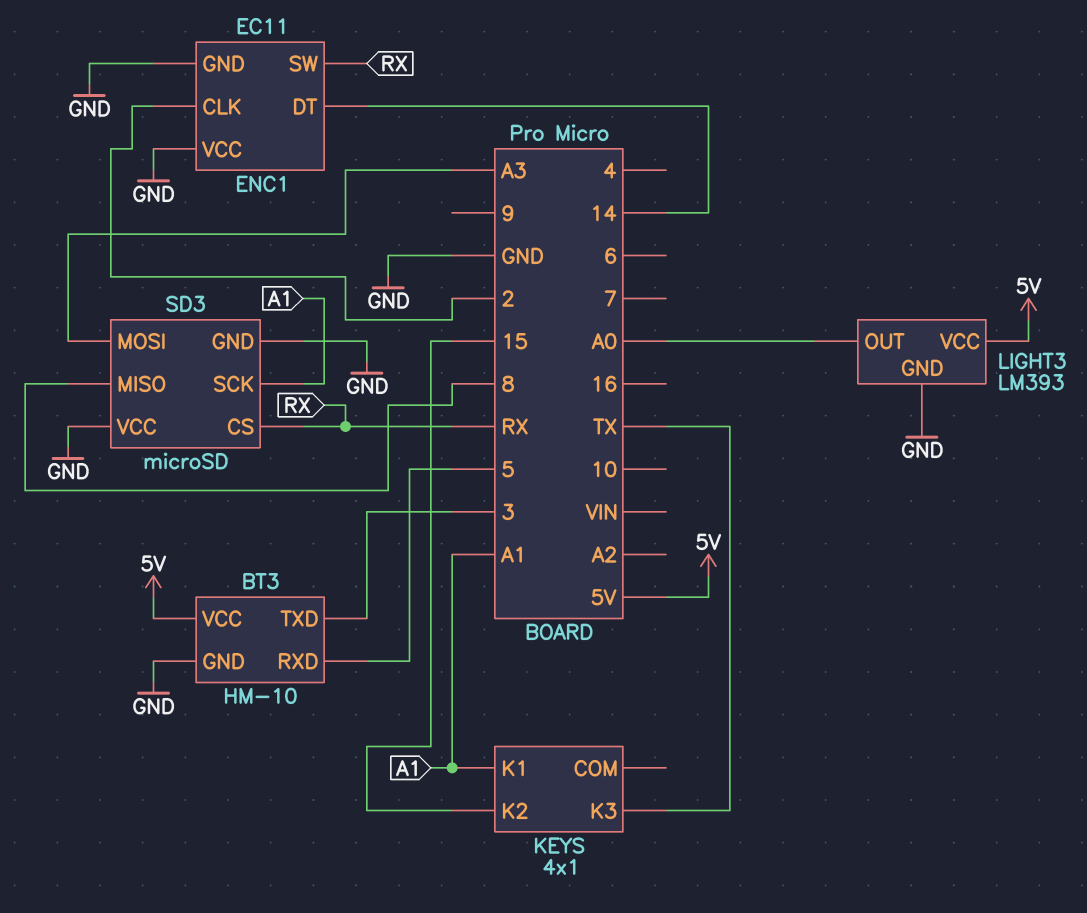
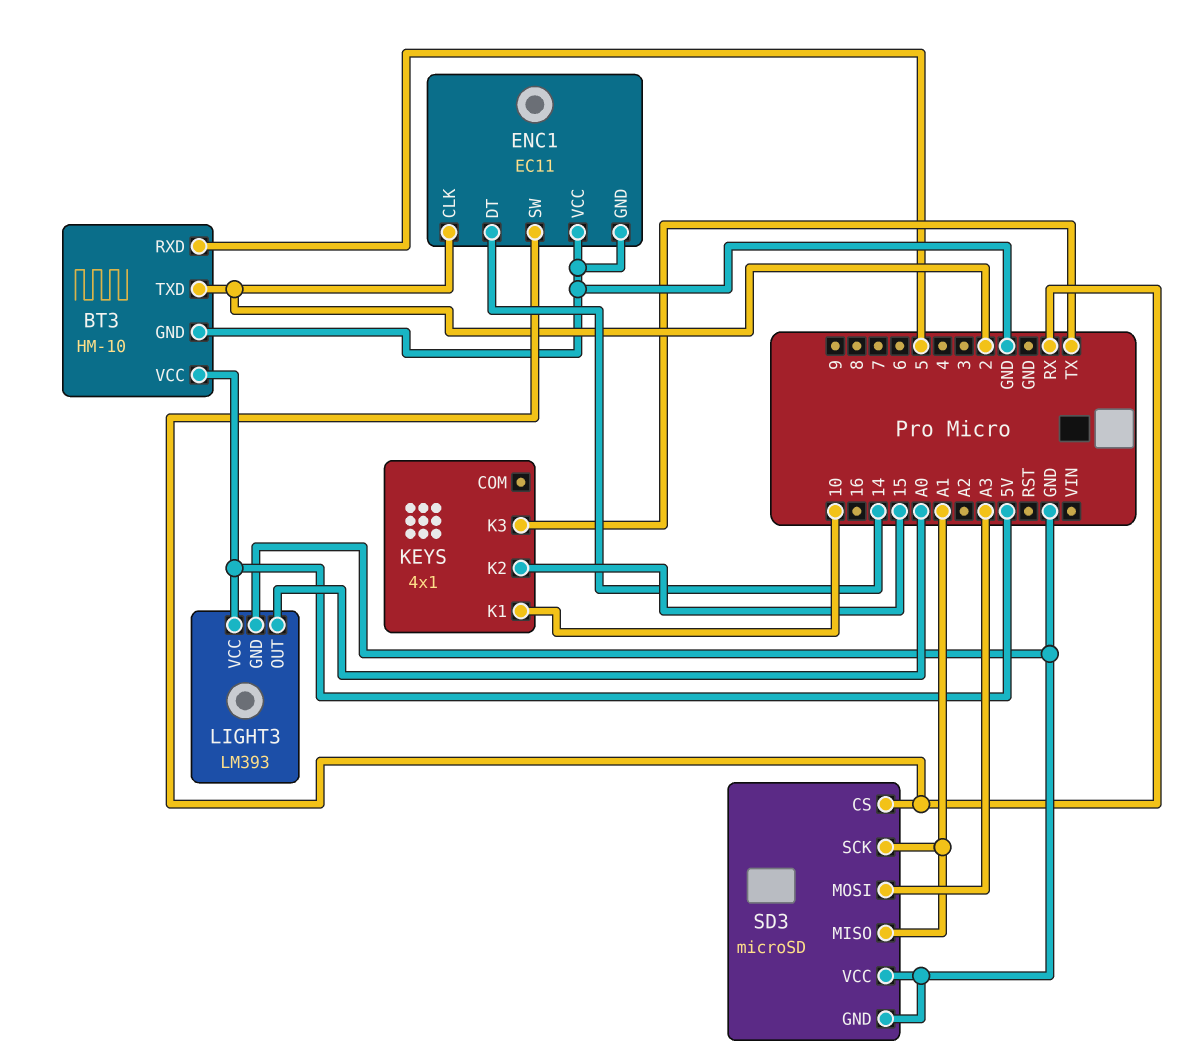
BT3 pin TXD: 3 -> 2
KEYS pin K1: A1 -> 10
SD3 pin MISO: 8 -> A1

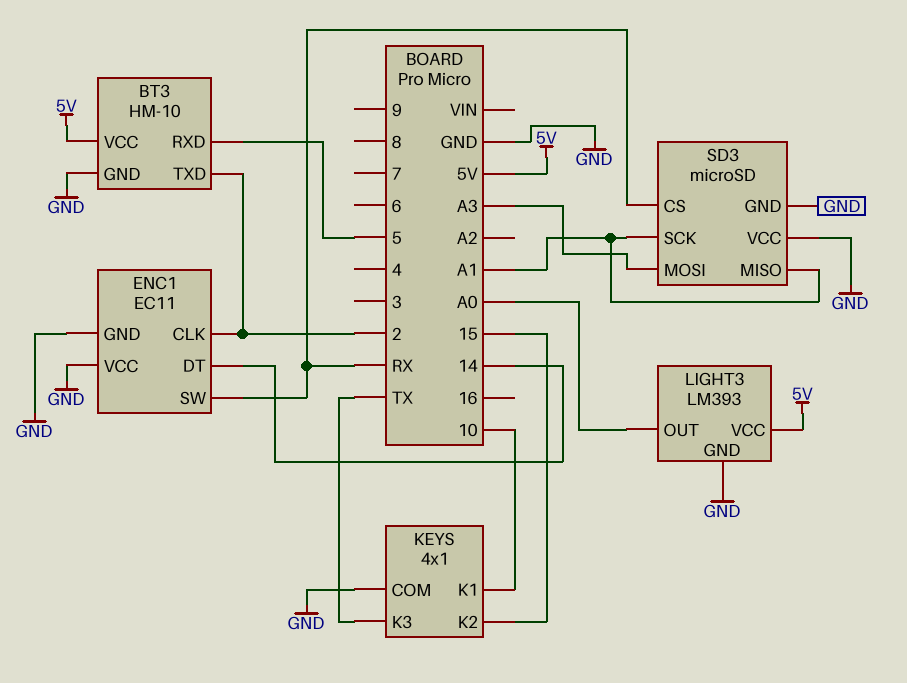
KEYS pin COM: none -> GND

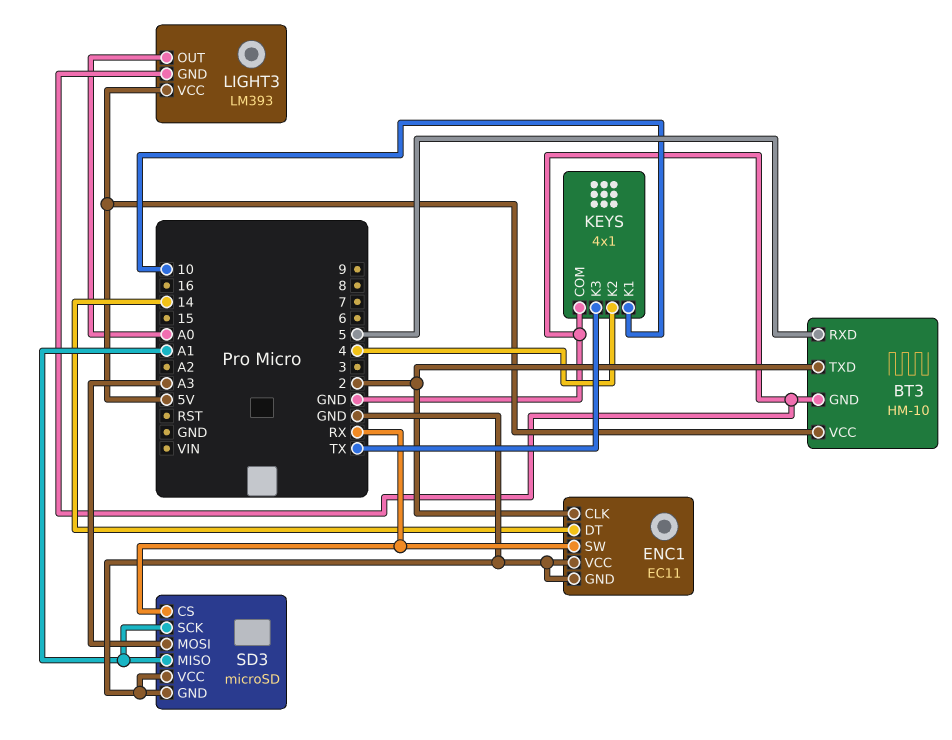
KEYS pin K2: 15 -> 4

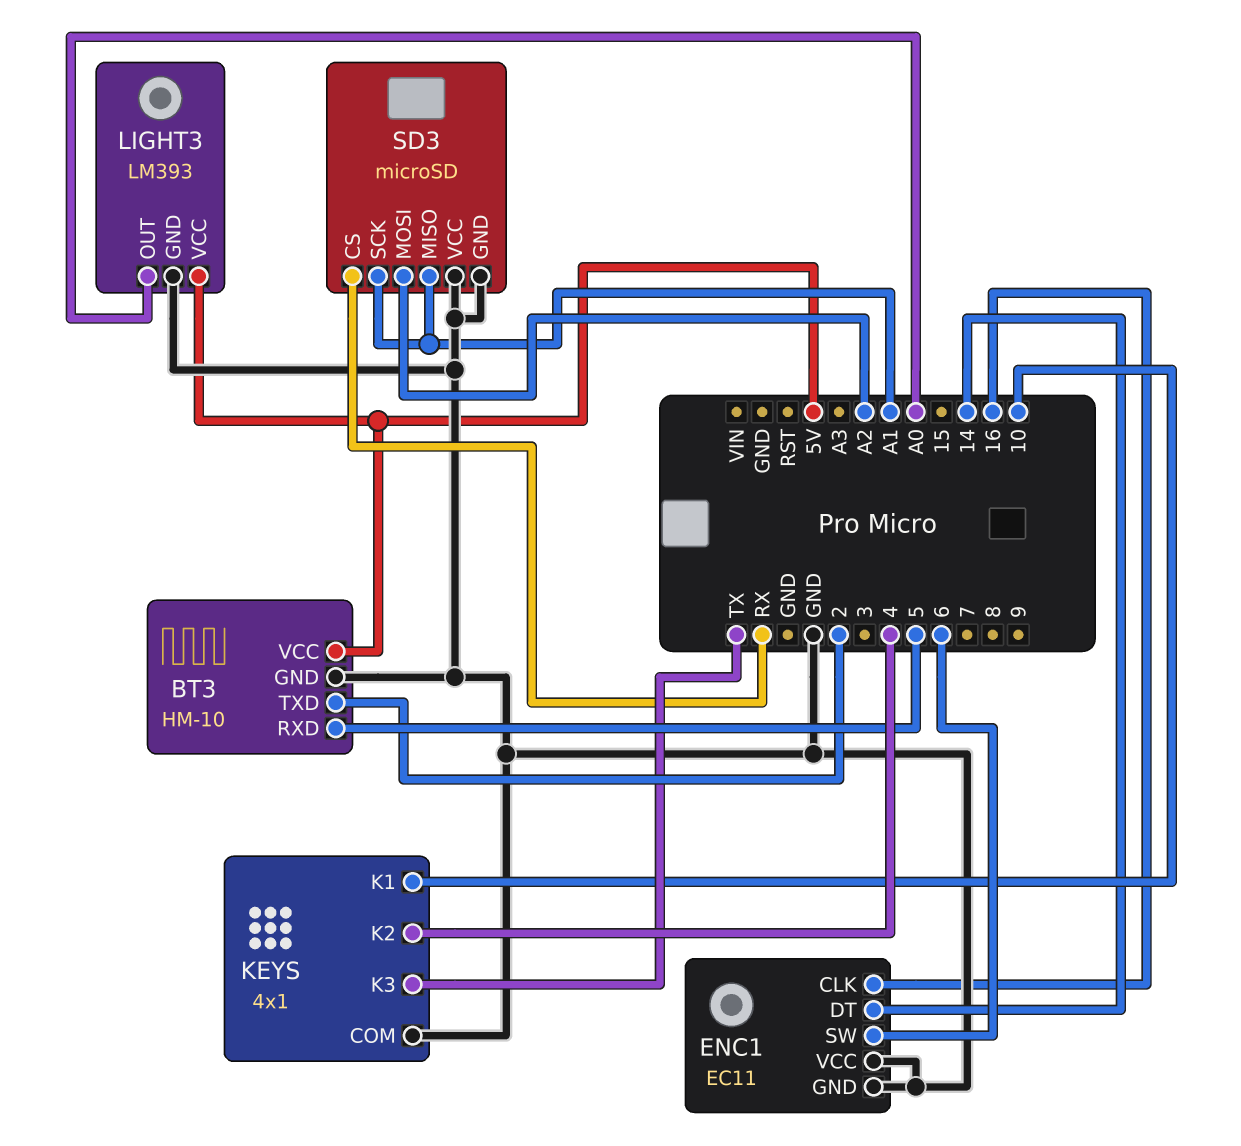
ENC1 pin CLK: 2 -> 16
ENC1 pin SW: RX -> 6
SD3 pin MOSI: A3 -> A2

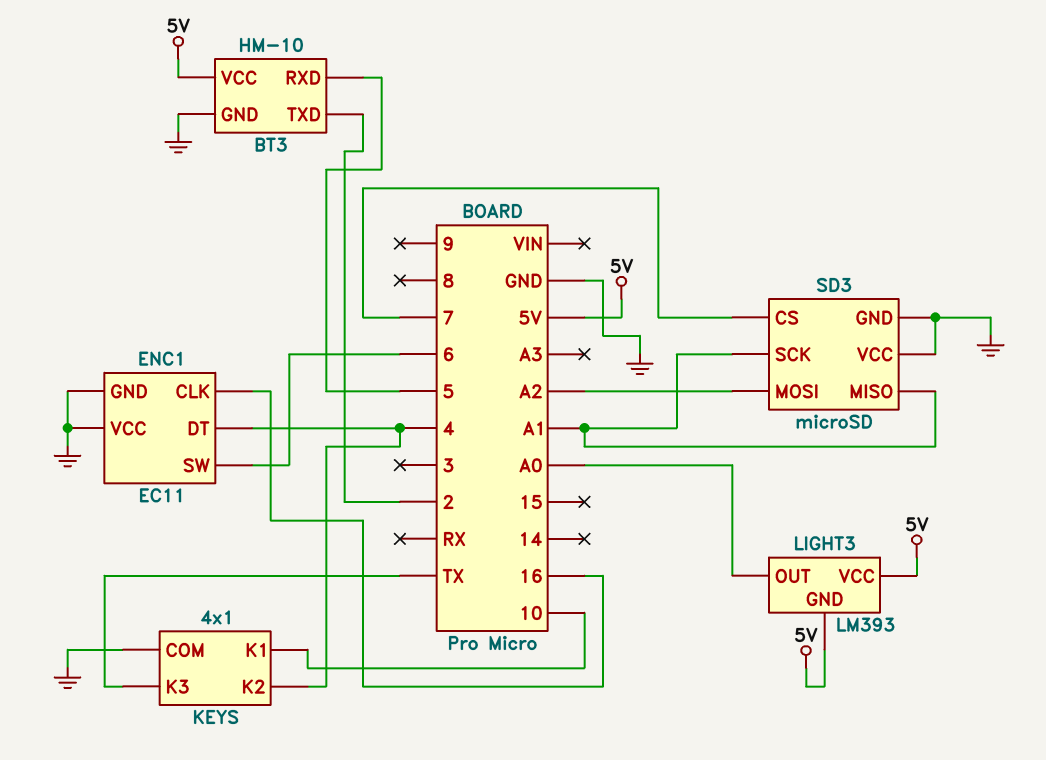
ENC1 pin DT: 14 -> 4
LIGHT3 pin GND: GND -> 5V
SD3 pin CS: RX -> 7

